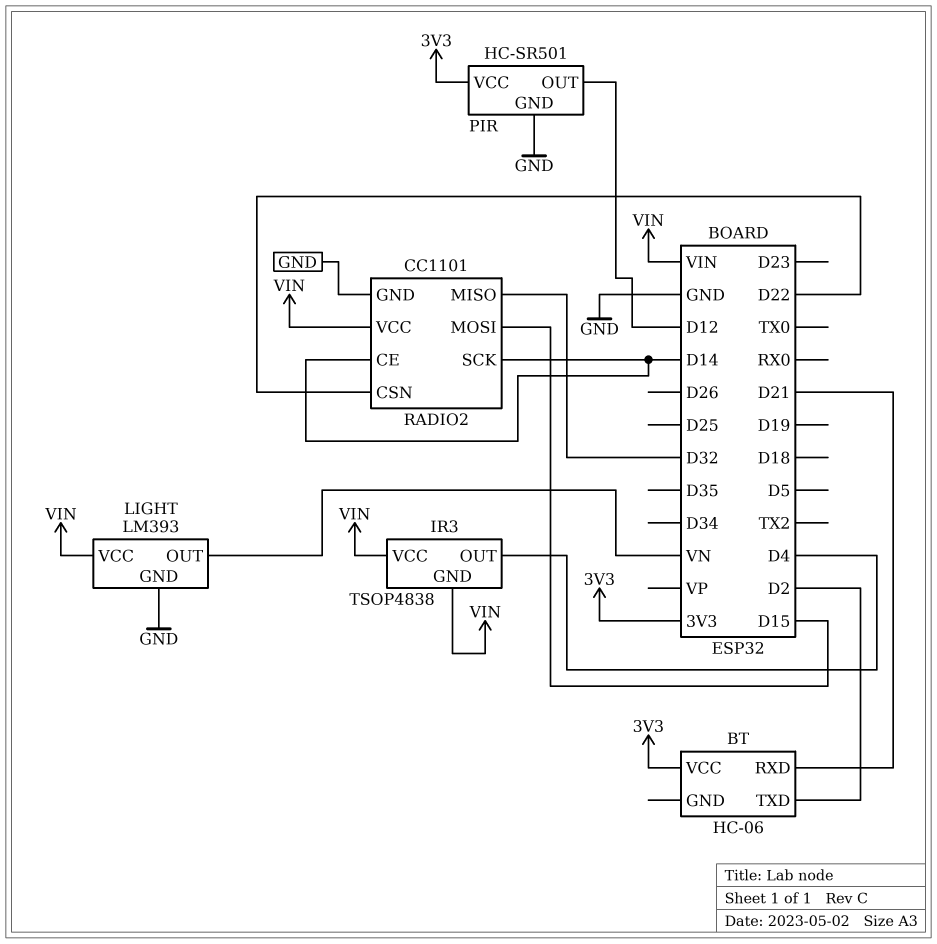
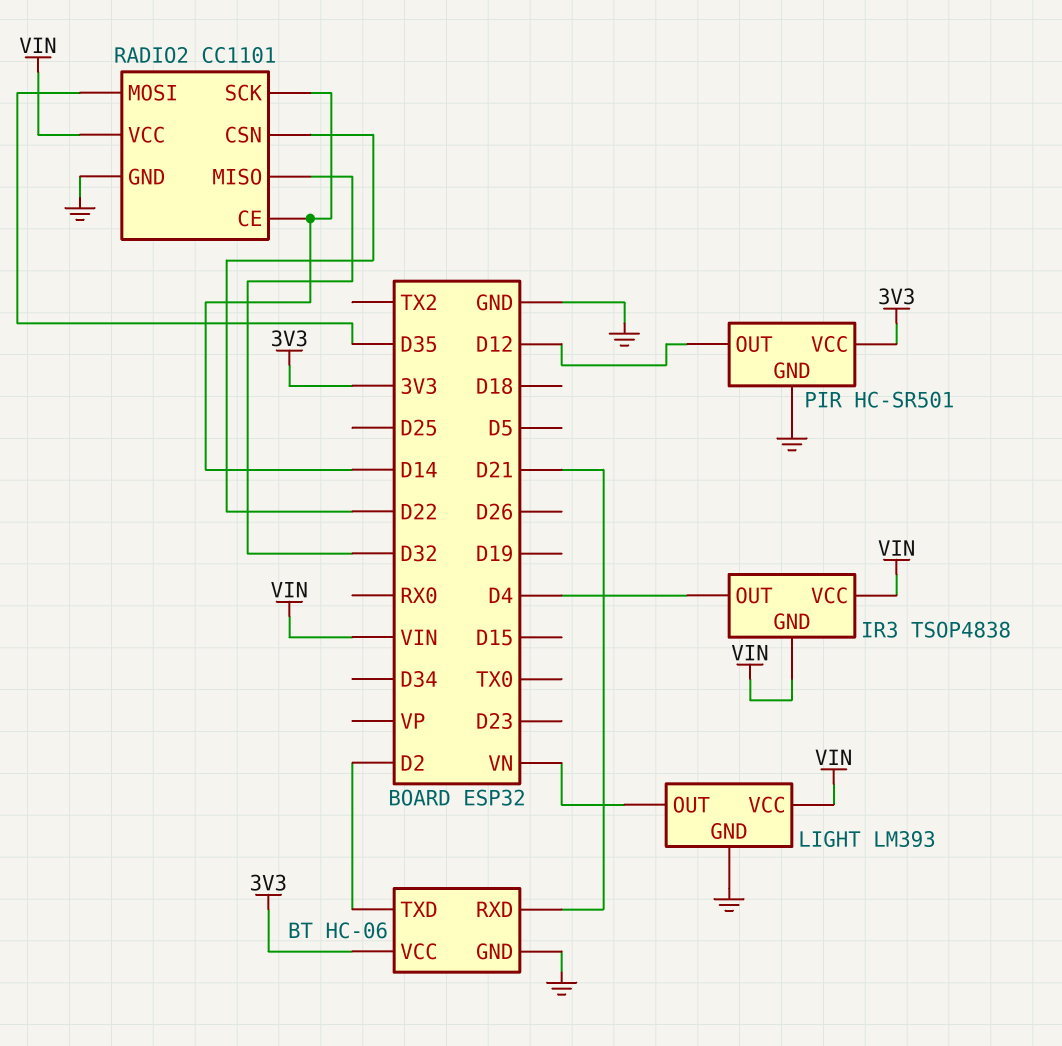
BT pin GND: none -> GND
RADIO2 pin MOSI: D15 -> D35

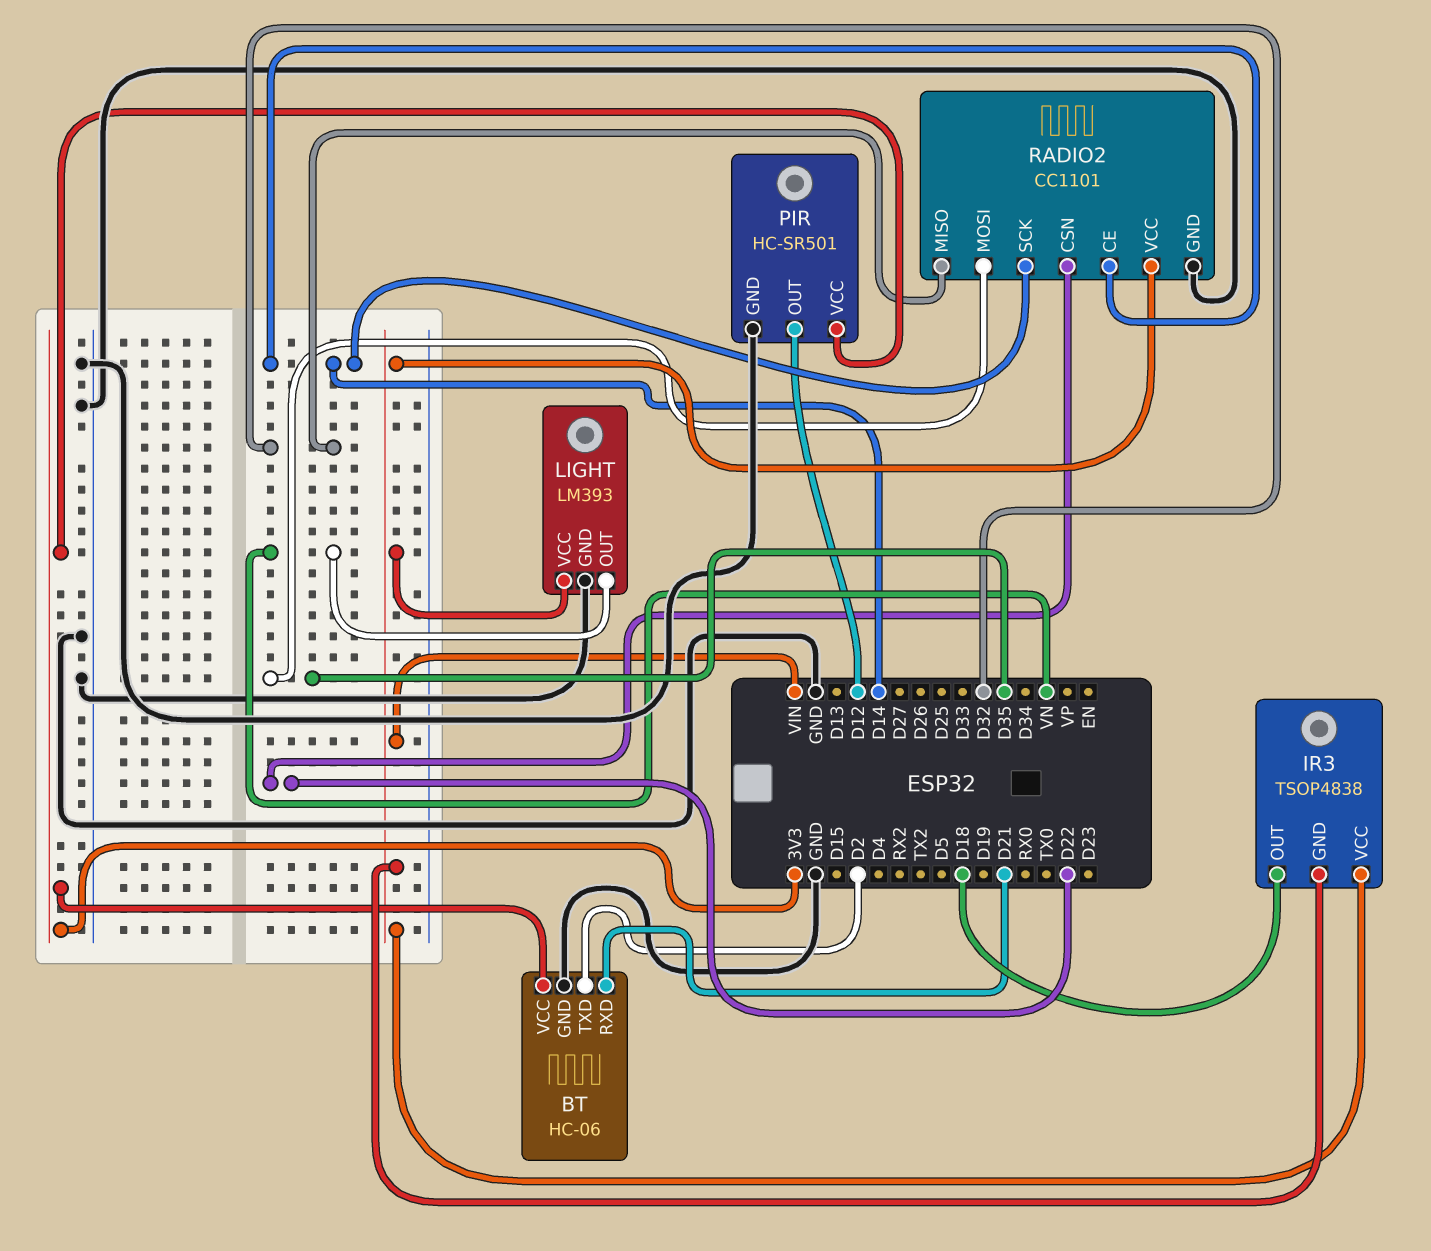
IR3 pin OUT: D4 -> D18

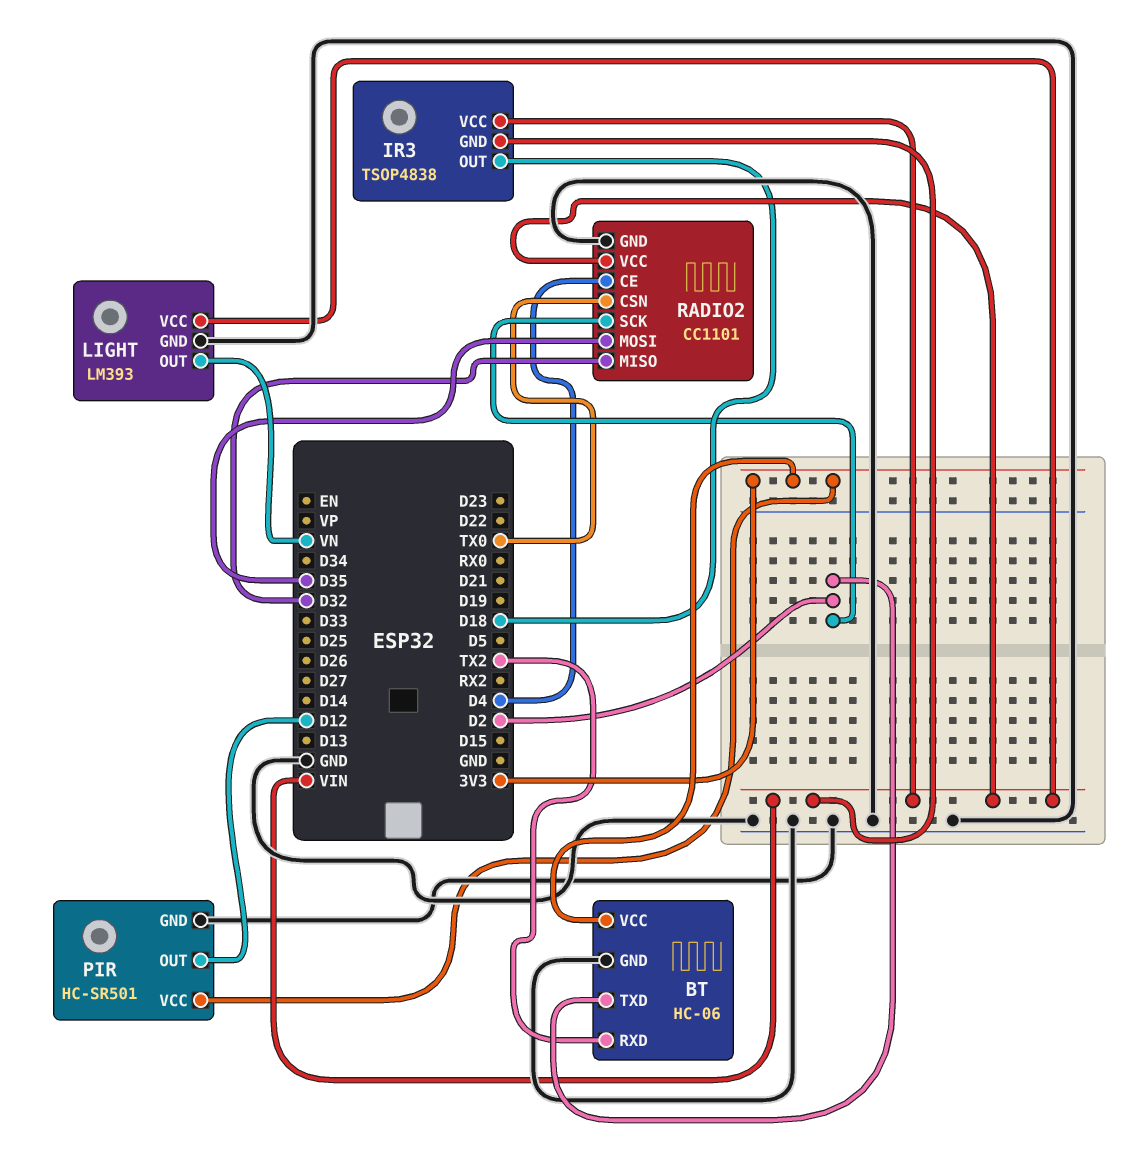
BT pin RXD: D21 -> TX2
RADIO2 pin CE: D14 -> D4
RADIO2 pin CSN: D22 -> TX0
RADIO2 pin SCK: D14 -> D2

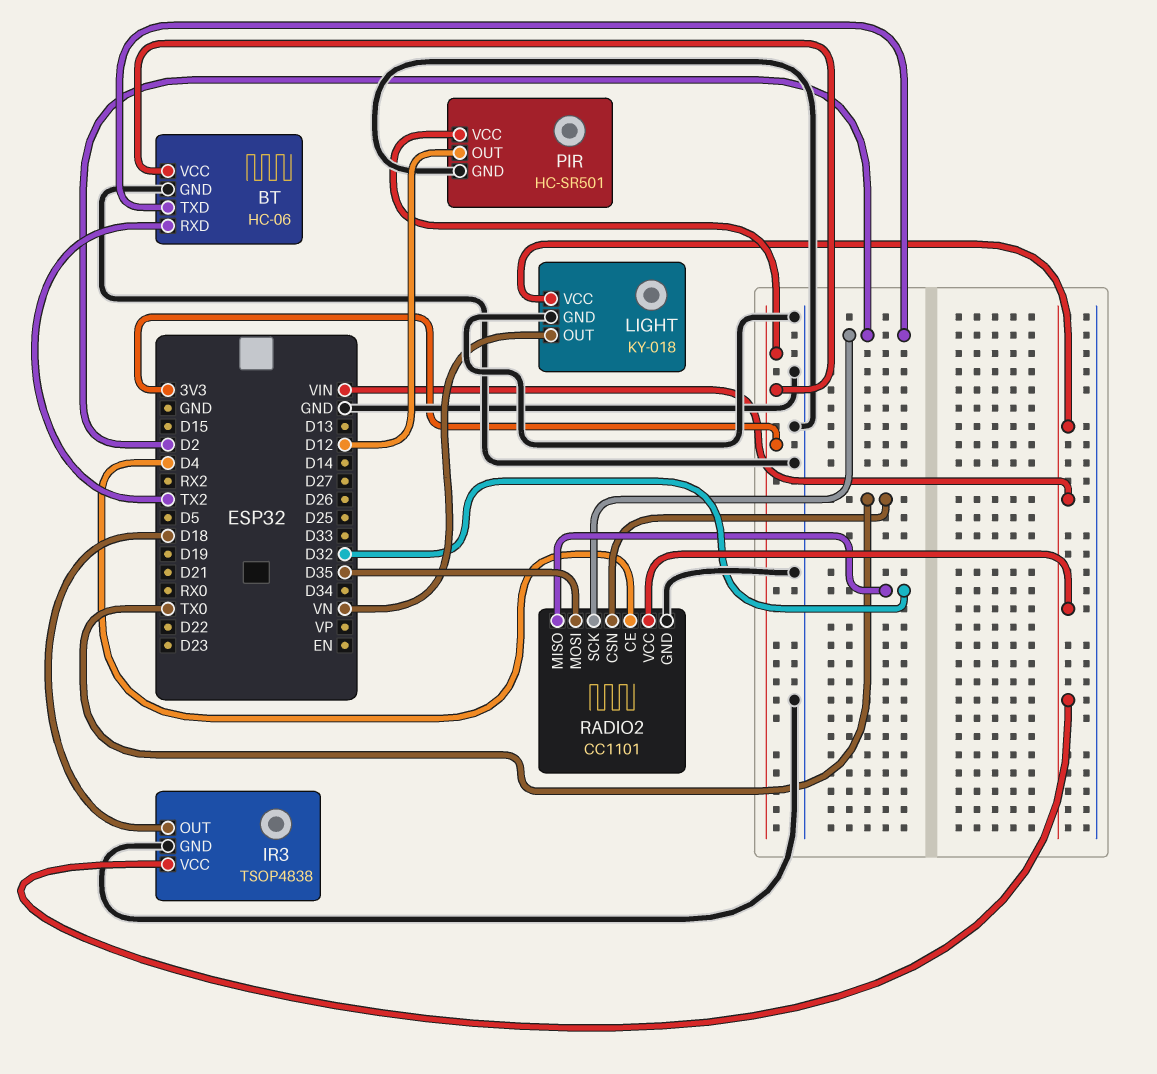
IR3 pin GND: VIN -> GND
LIGHT: LM393 -> KY-018

